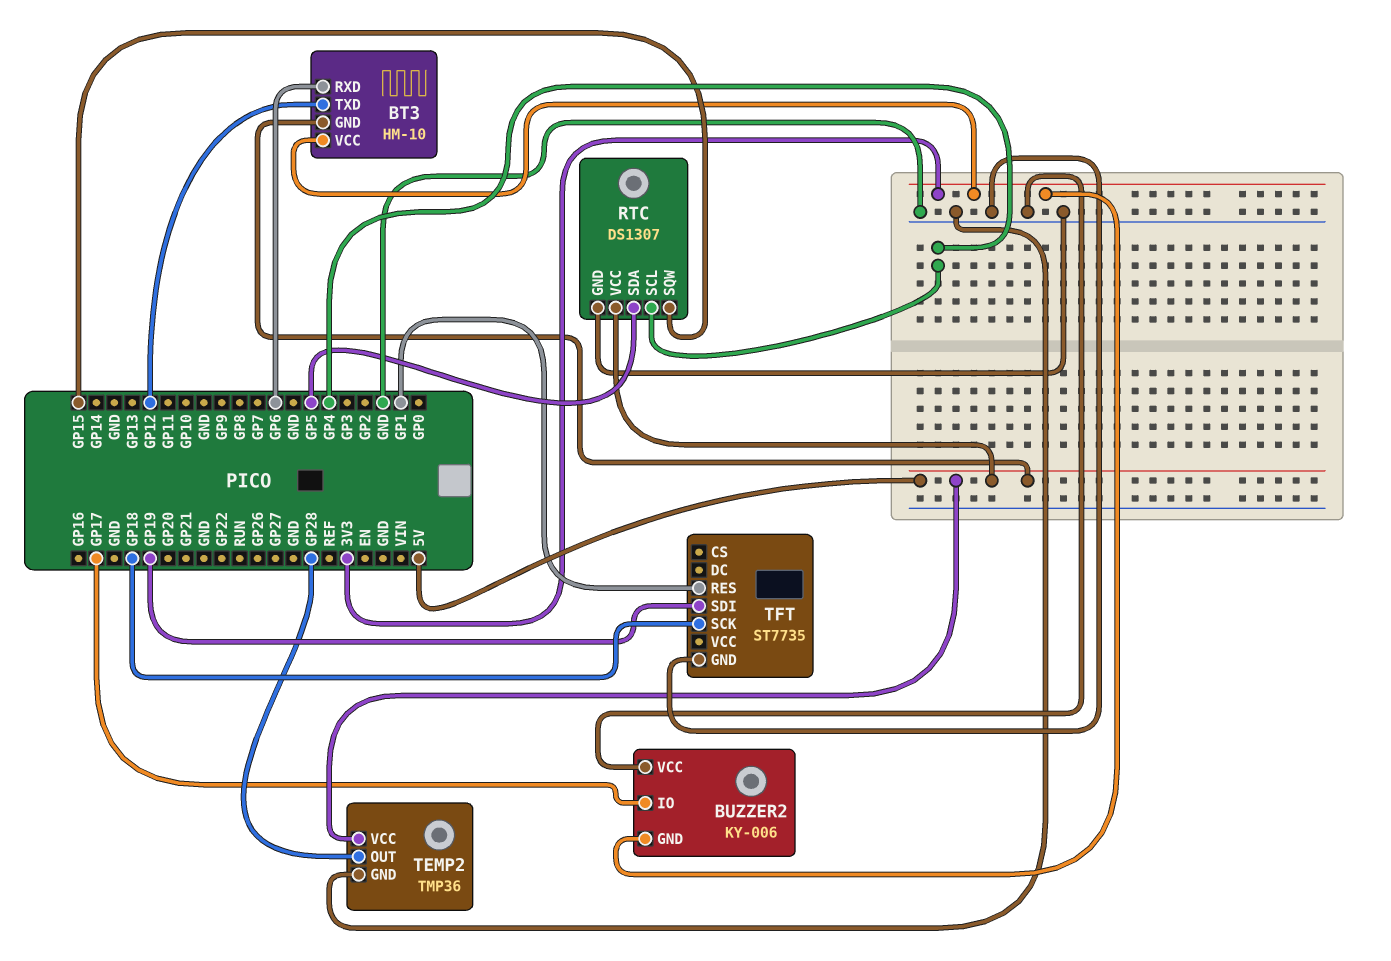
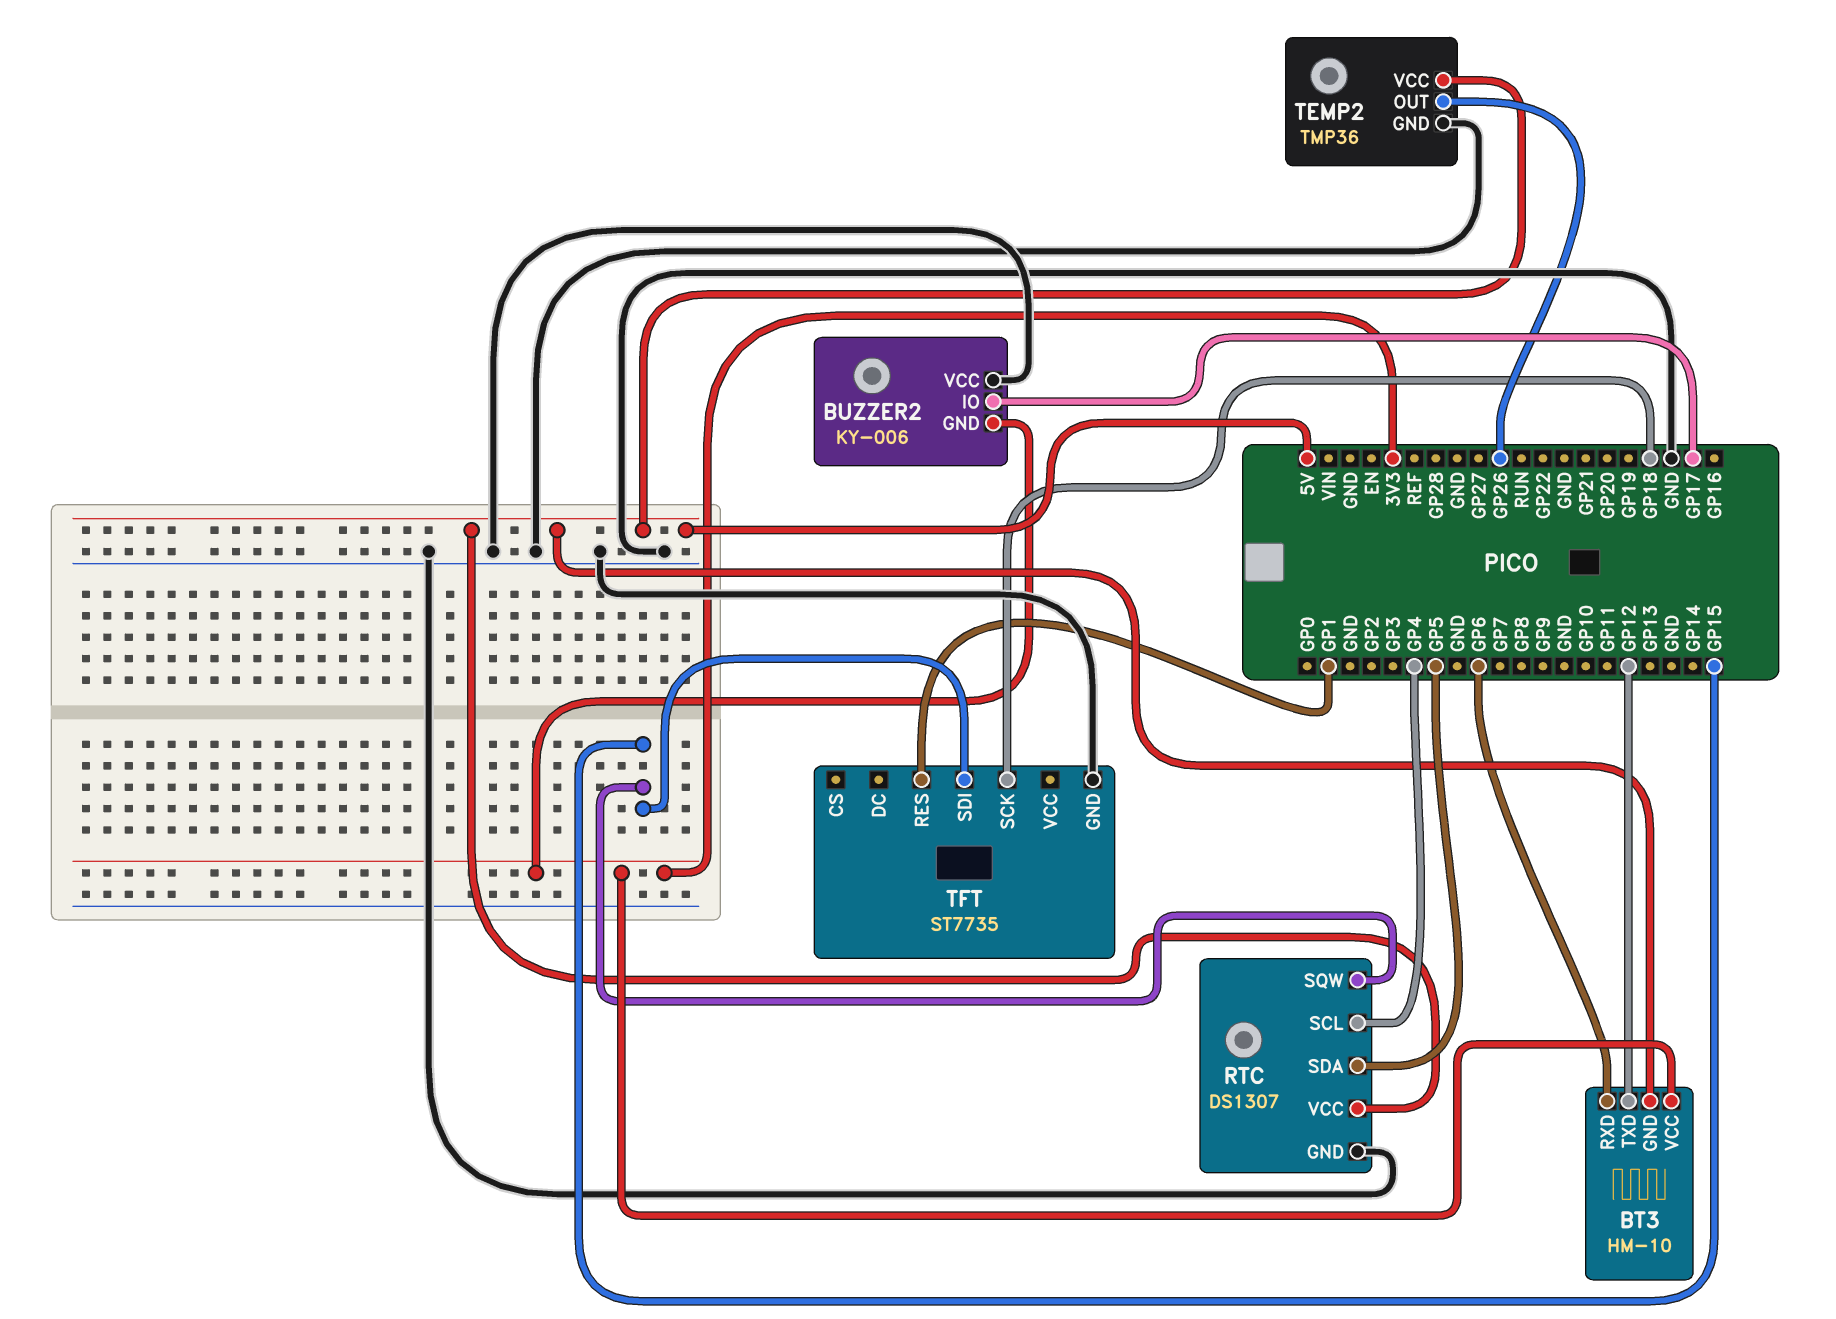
TEMP2 pin OUT: GP28 -> GP26
TFT pin SDI: GP19 -> GP15

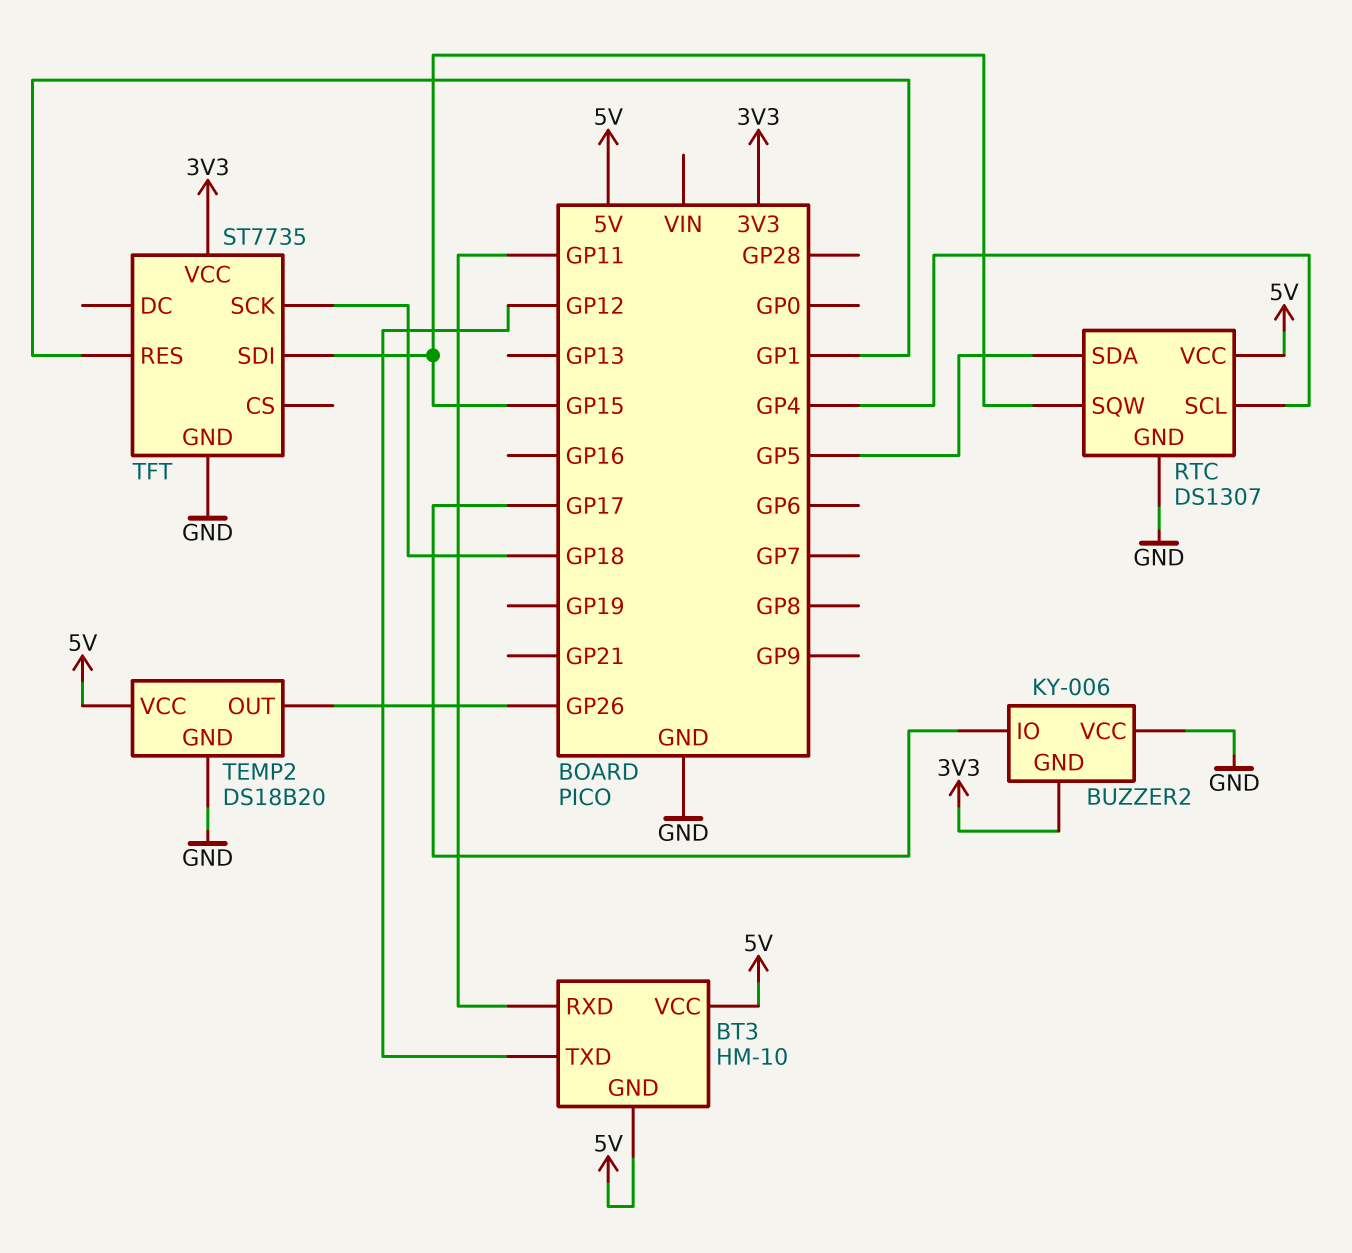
BT3 pin RXD: GP6 -> GP11
BT3 pin VCC: 3V3 -> 5V
TEMP2: TMP36 -> DS18B20
TFT pin VCC: none -> 3V3

